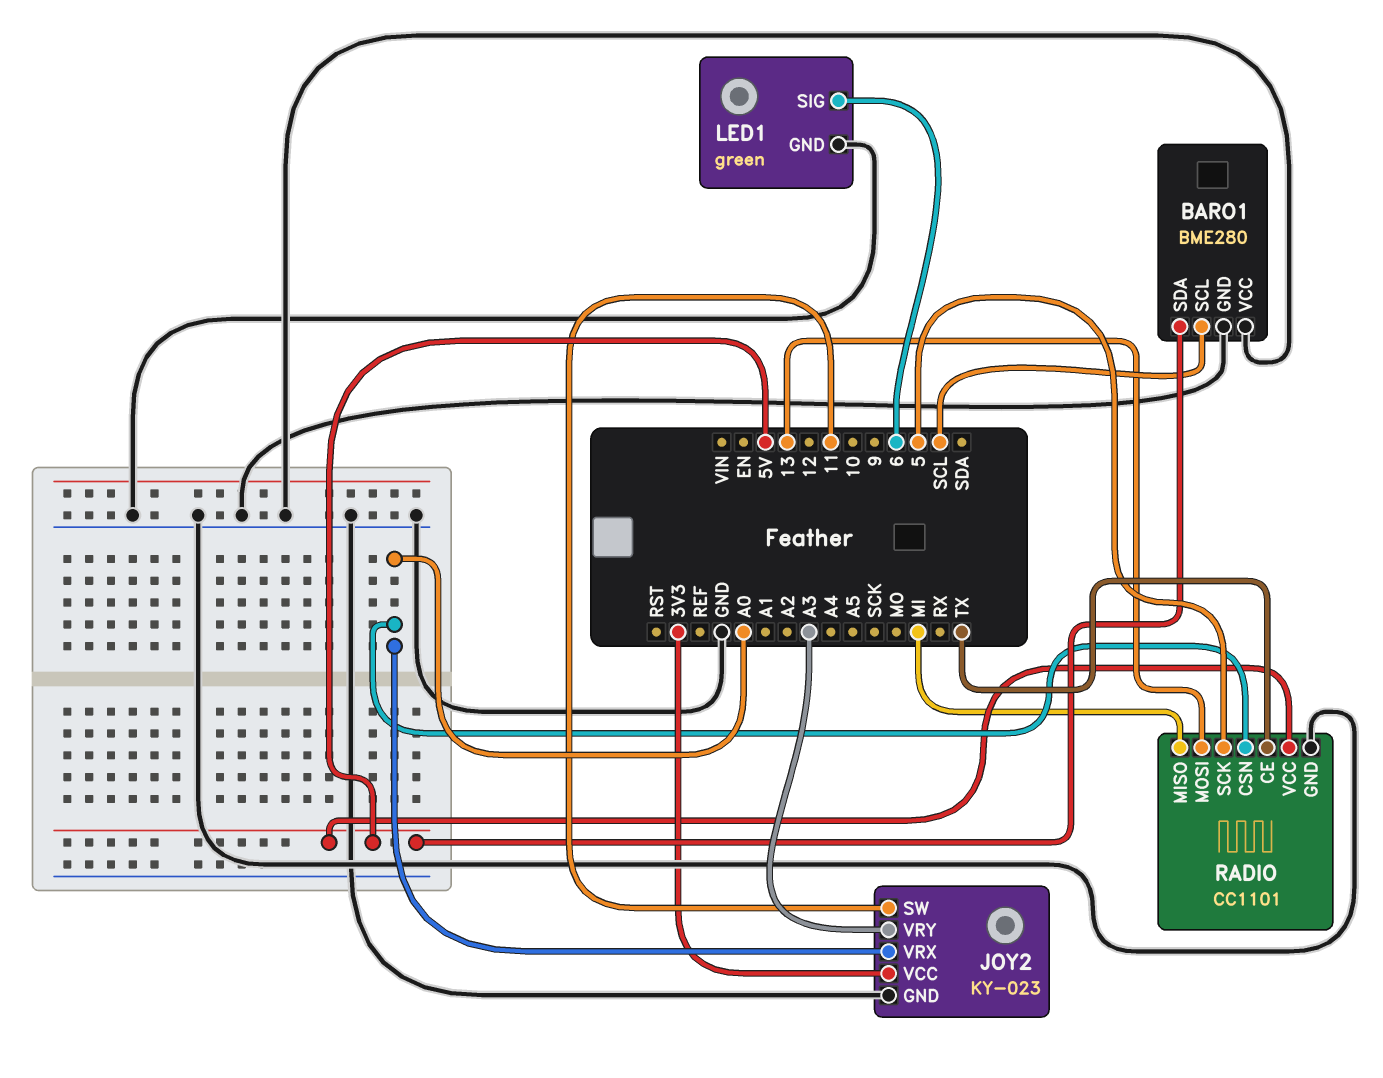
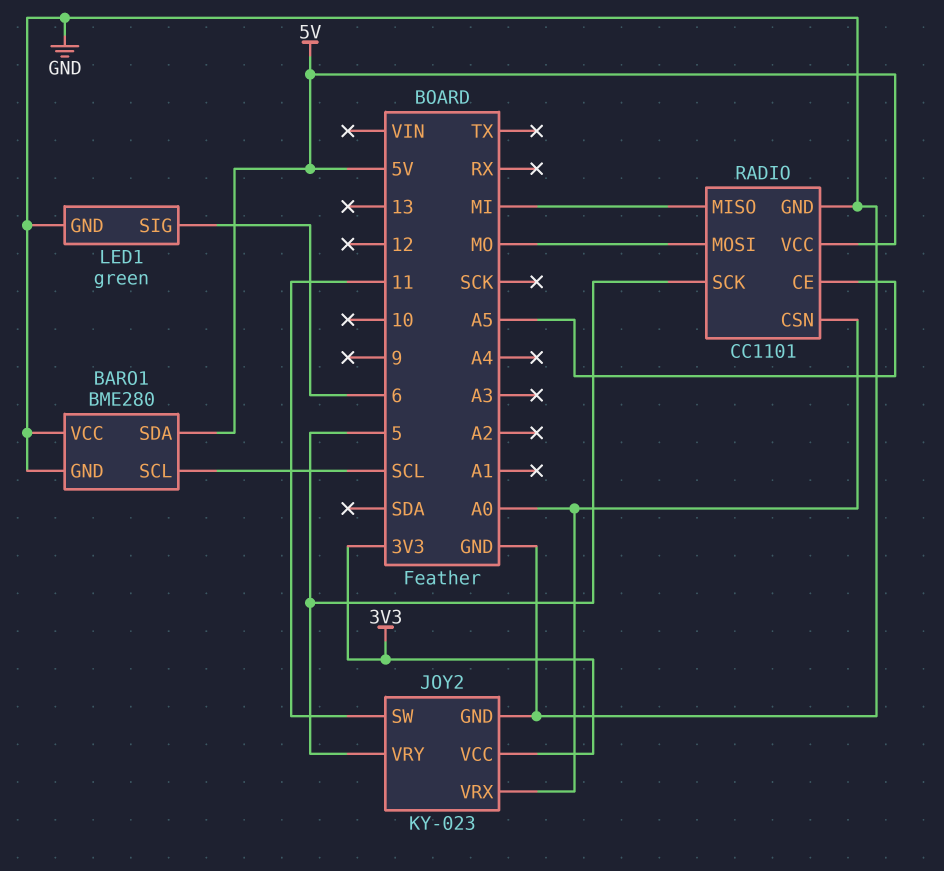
JOY2 pin VRY: A3 -> 5
RADIO pin CE: TX -> A5
RADIO pin MOSI: 13 -> MO

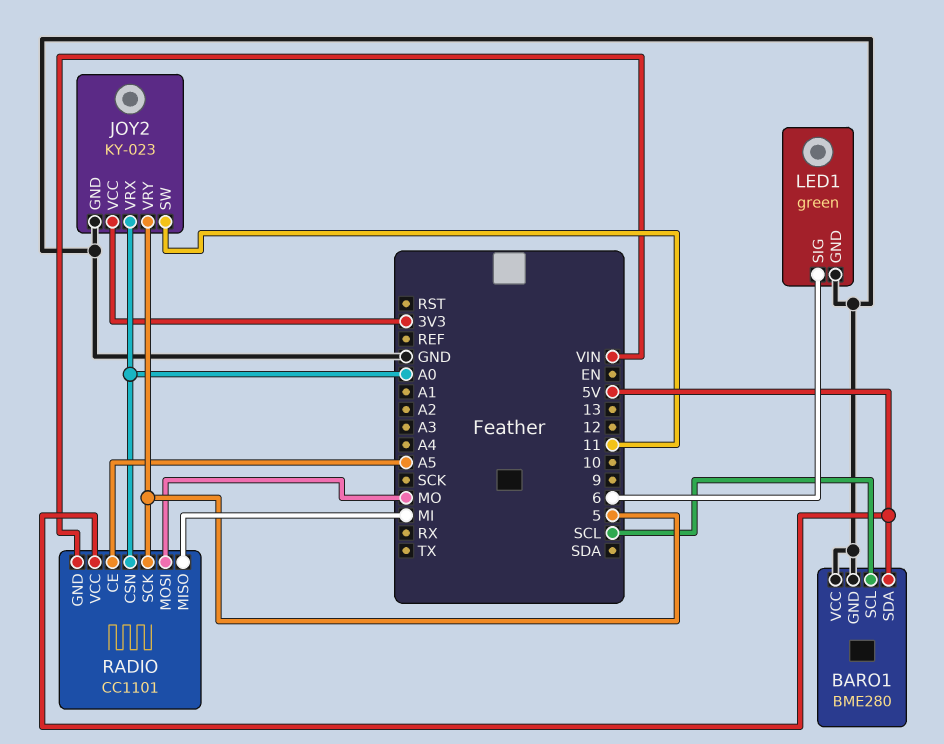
RADIO pin GND: GND -> VIN

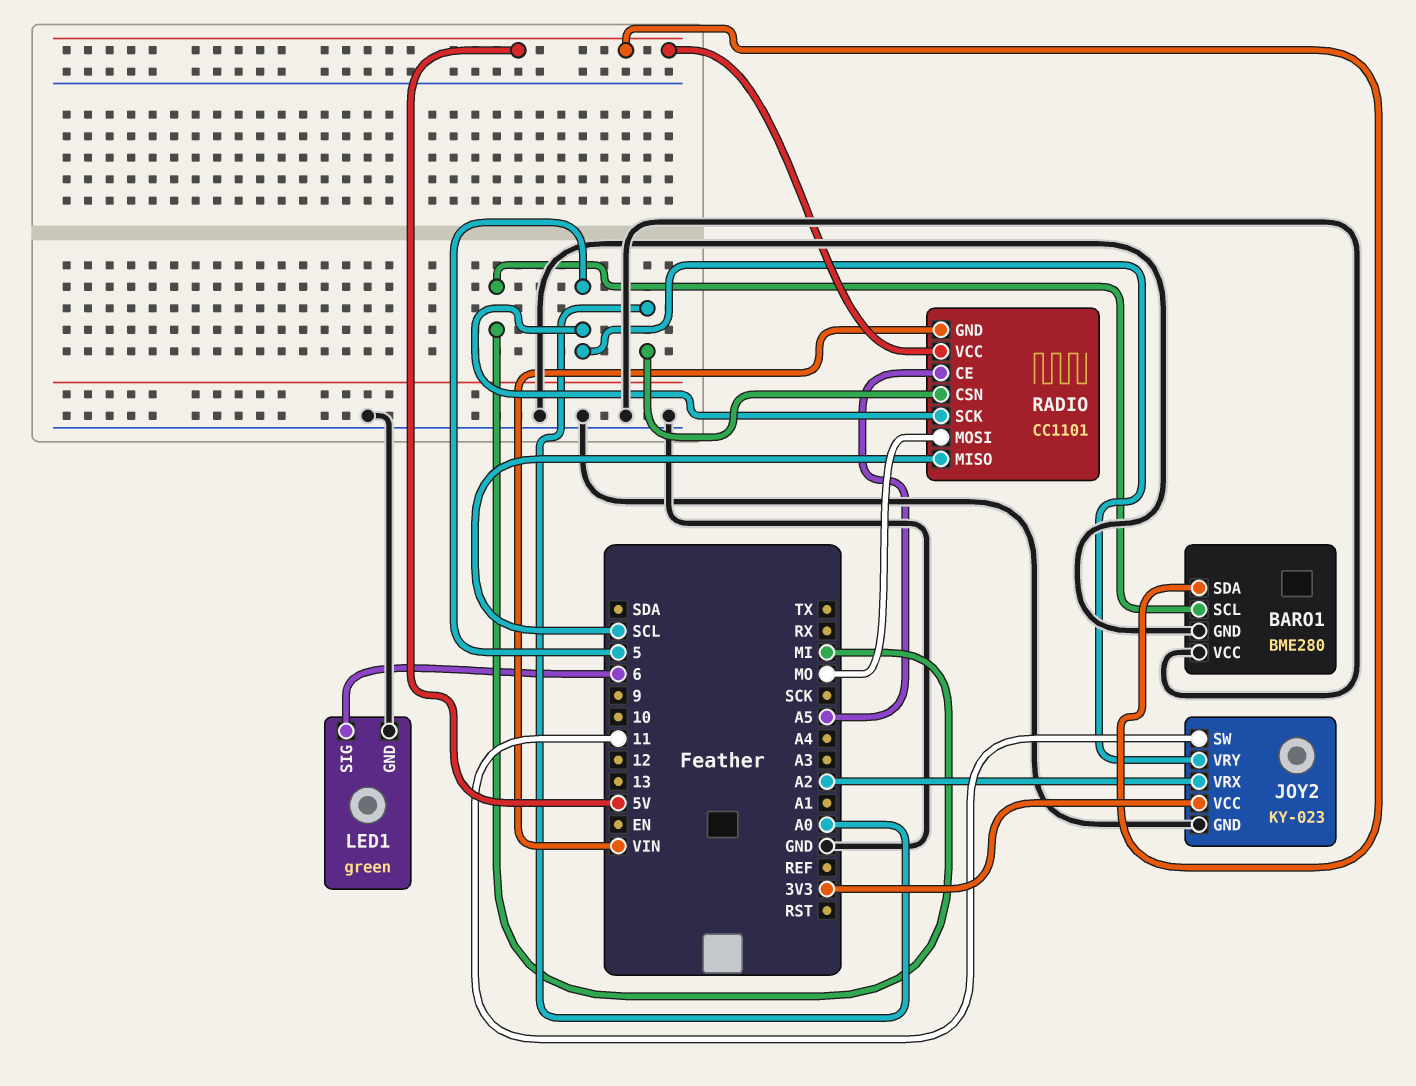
BARO1 pin SCL: SCL -> MI
JOY2 pin VRX: A0 -> A2
RADIO pin MISO: MI -> SCL

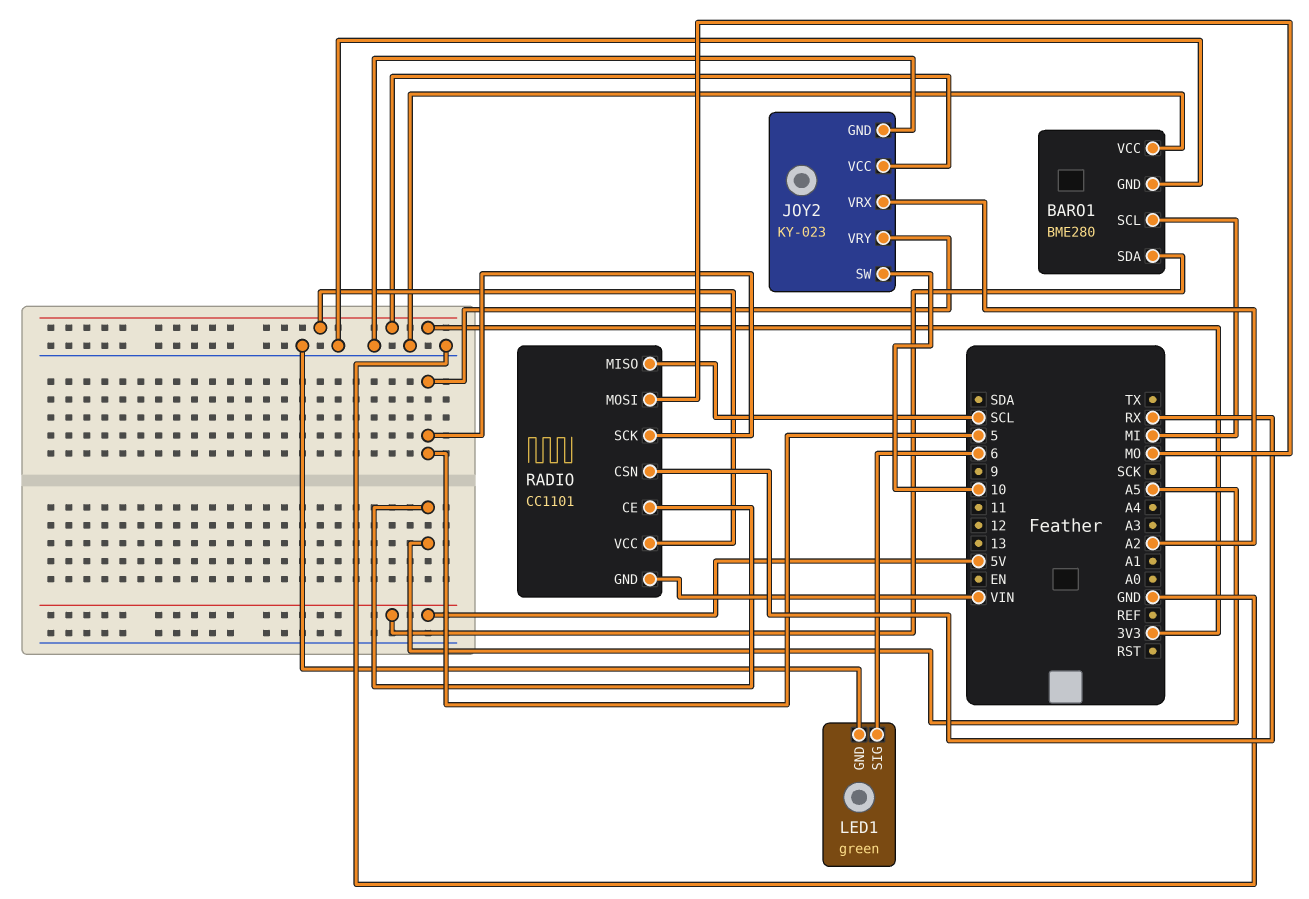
JOY2 pin SW: 11 -> 10
RADIO pin CSN: A0 -> RX
RADIO pin VCC: 5V -> 3V3

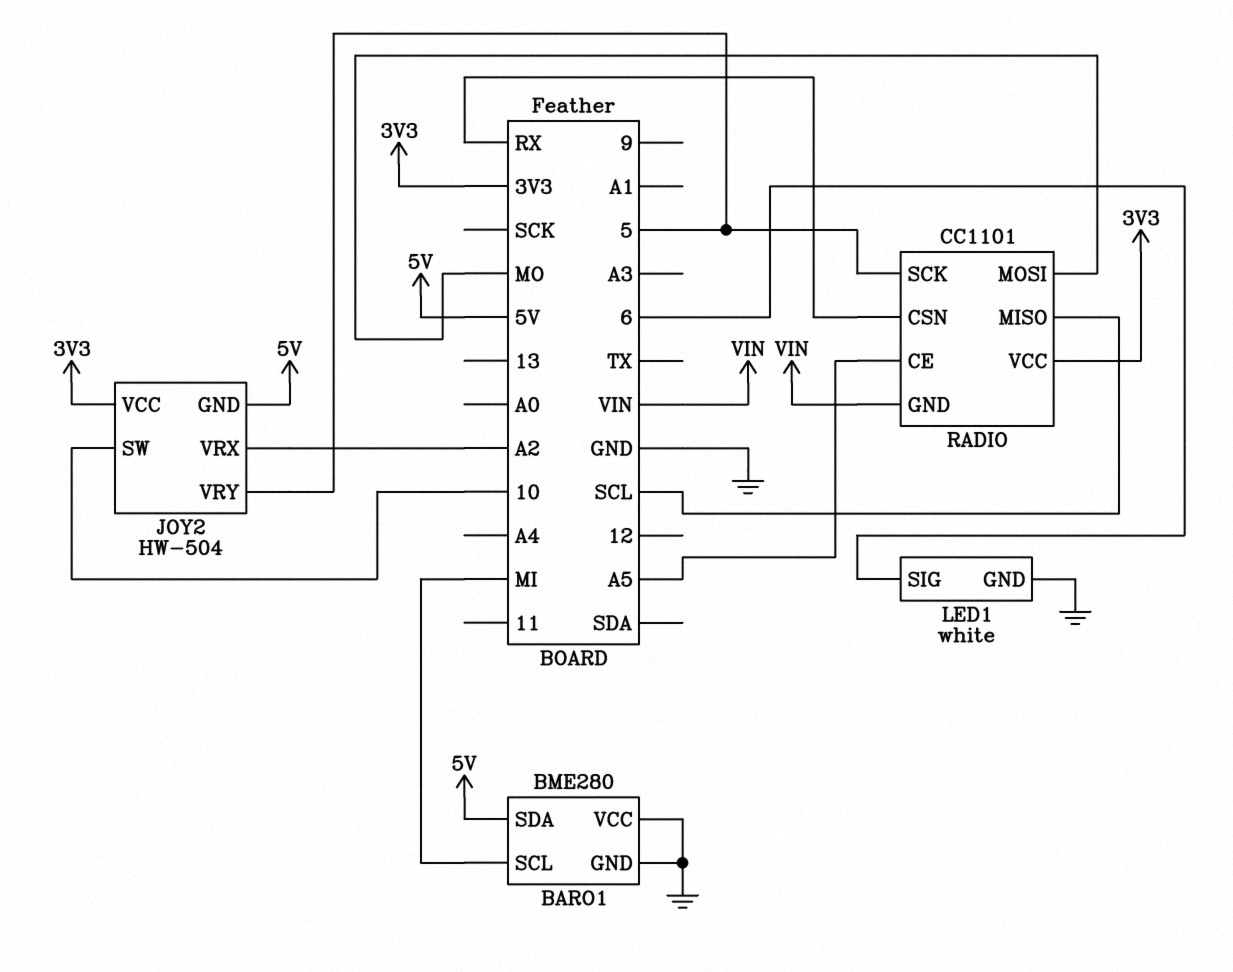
JOY2: KY-023 -> HW-504
JOY2 pin GND: GND -> 5V
LED1: green -> white

